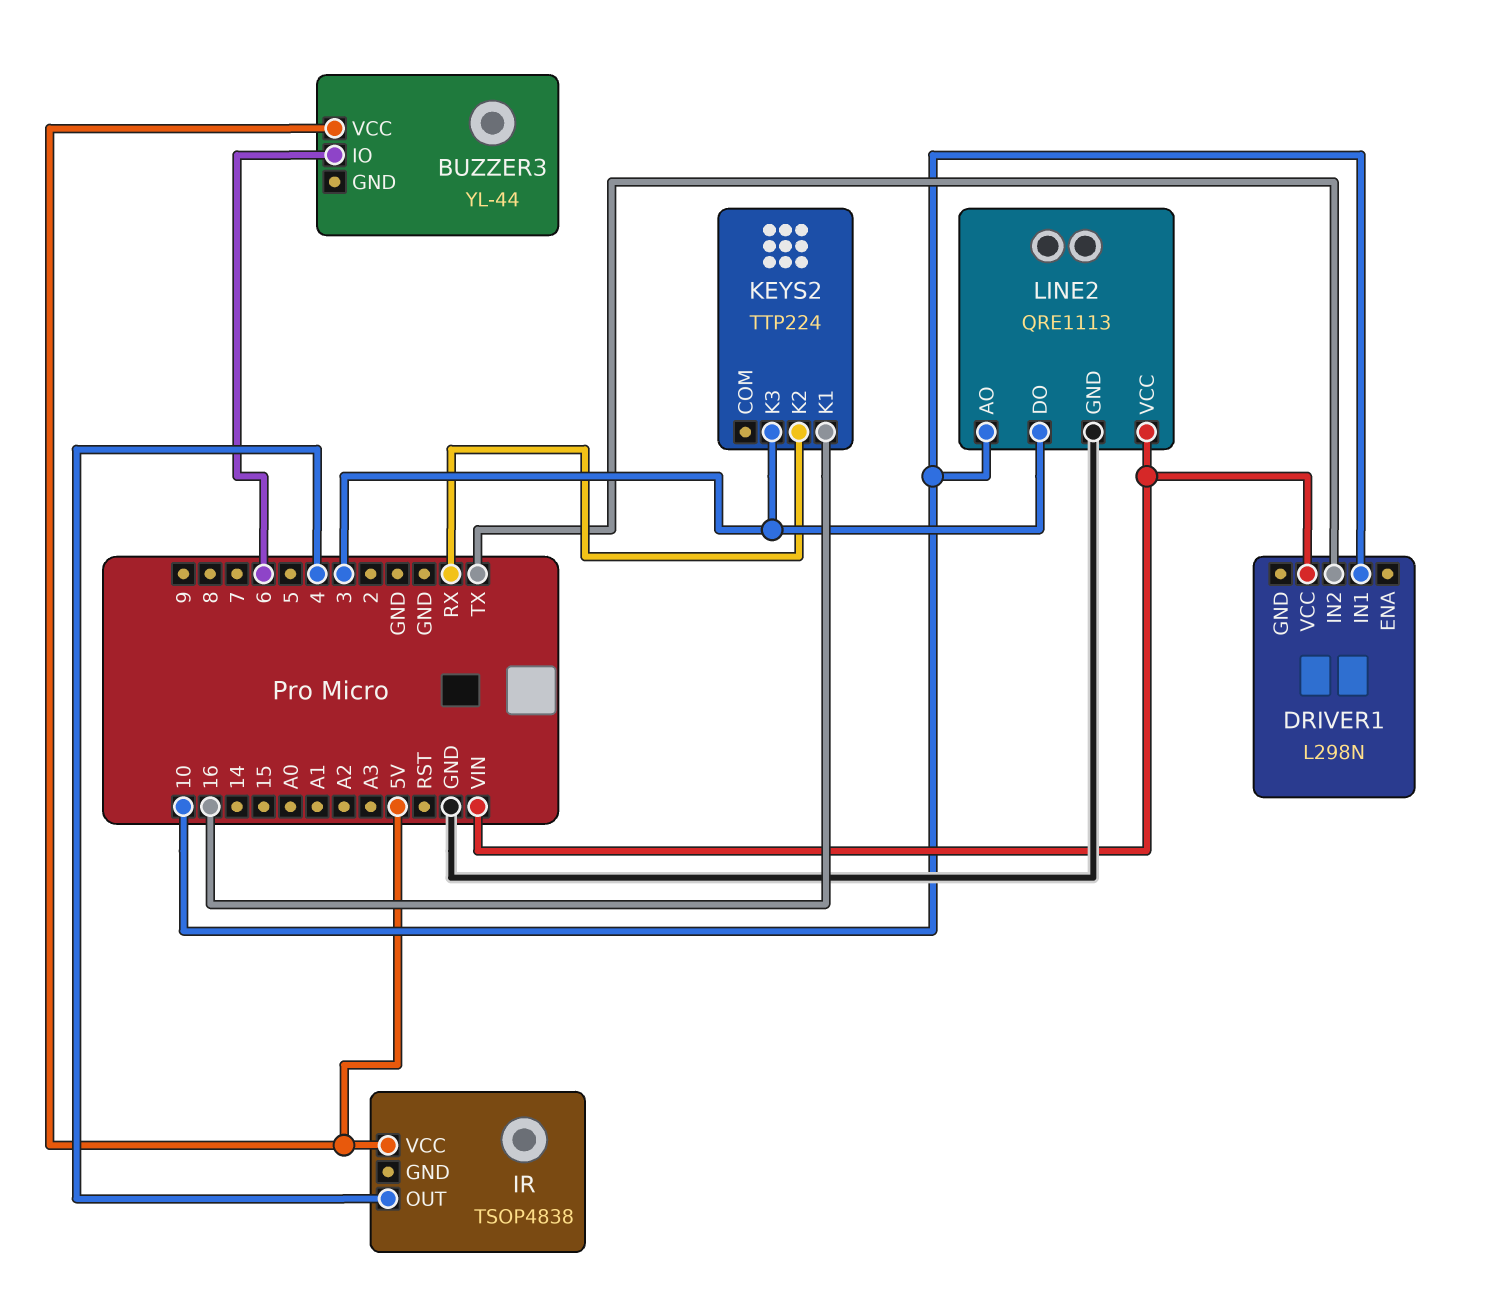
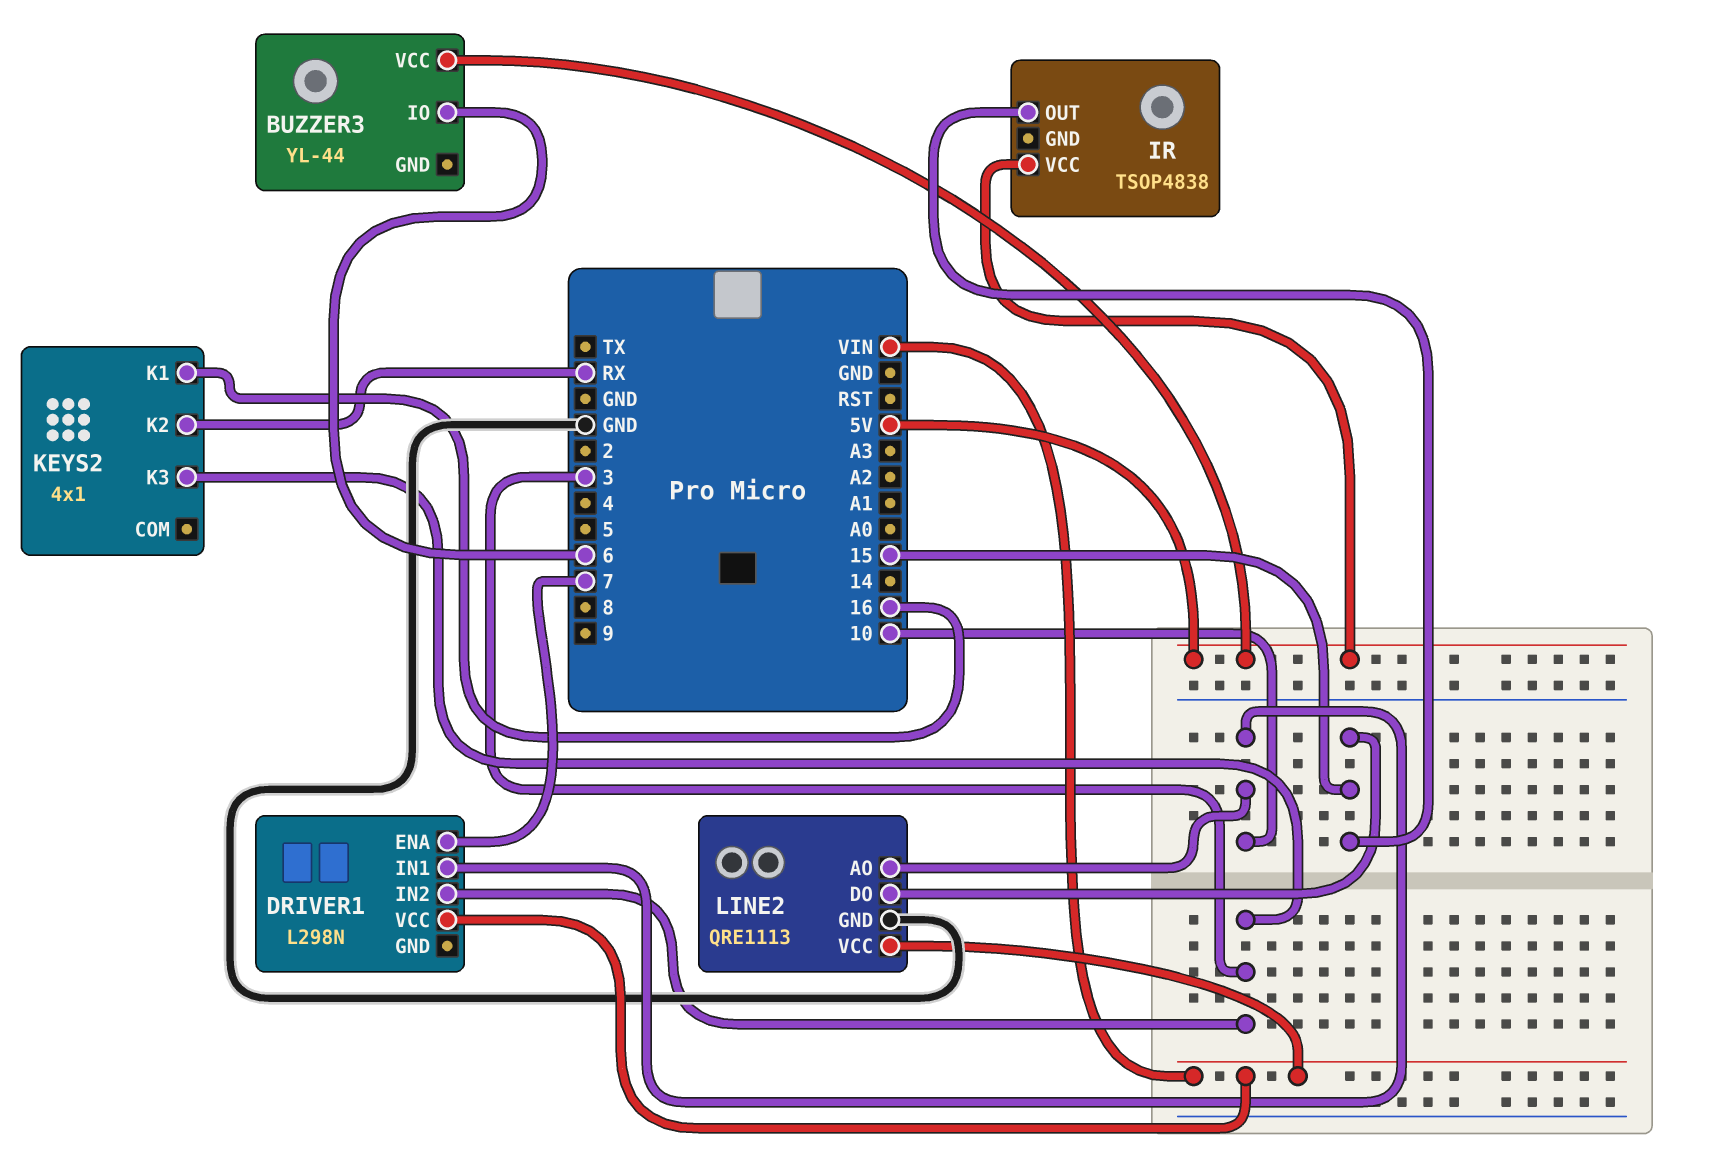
DRIVER1 pin ENA: none -> 7
DRIVER1 pin IN2: TX -> 3
IR pin OUT: 4 -> 15
KEYS2: TTP224 -> 4x1
LINE2 pin DO: 3 -> 15

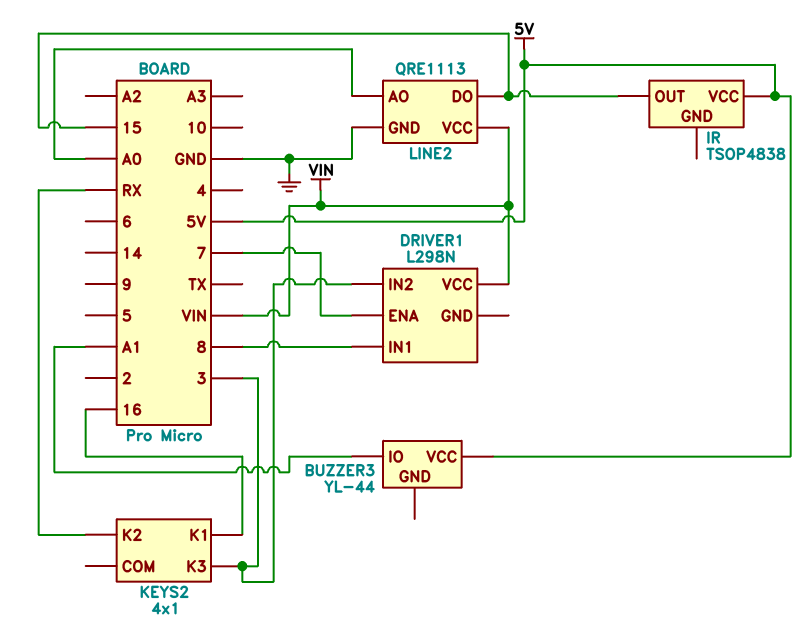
BUZZER3 pin IO: 6 -> A1
DRIVER1 pin IN1: 10 -> 8
LINE2 pin AO: 10 -> A0

